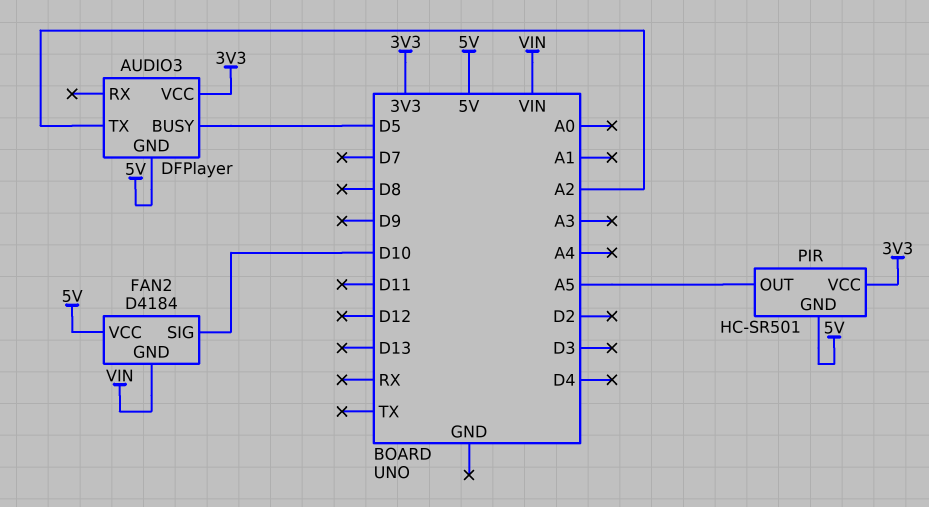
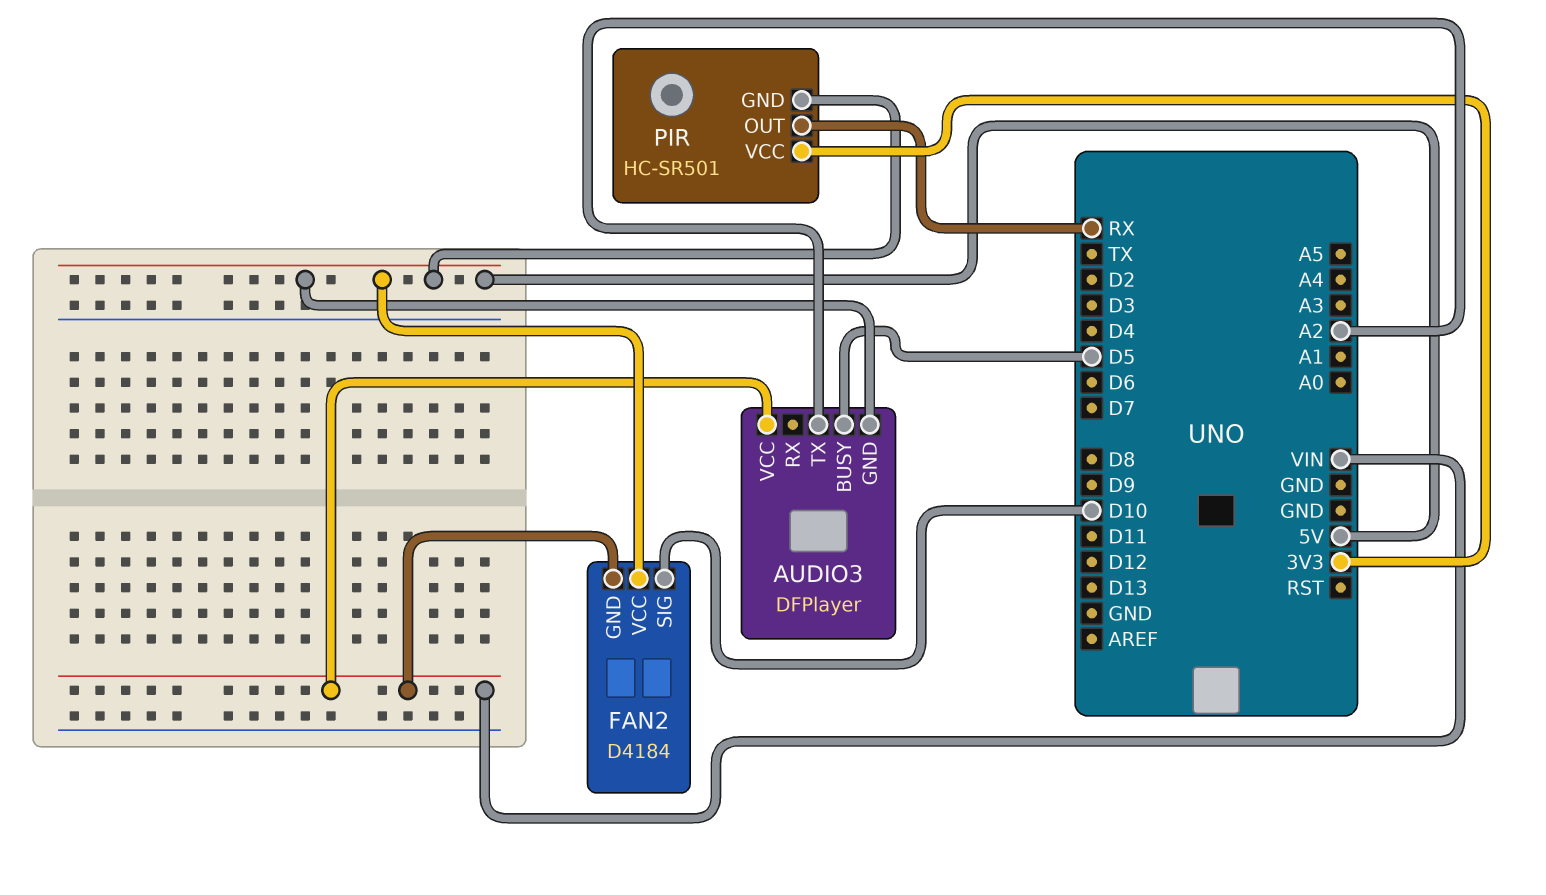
AUDIO3 pin VCC: 3V3 -> VIN
PIR pin OUT: A5 -> RX

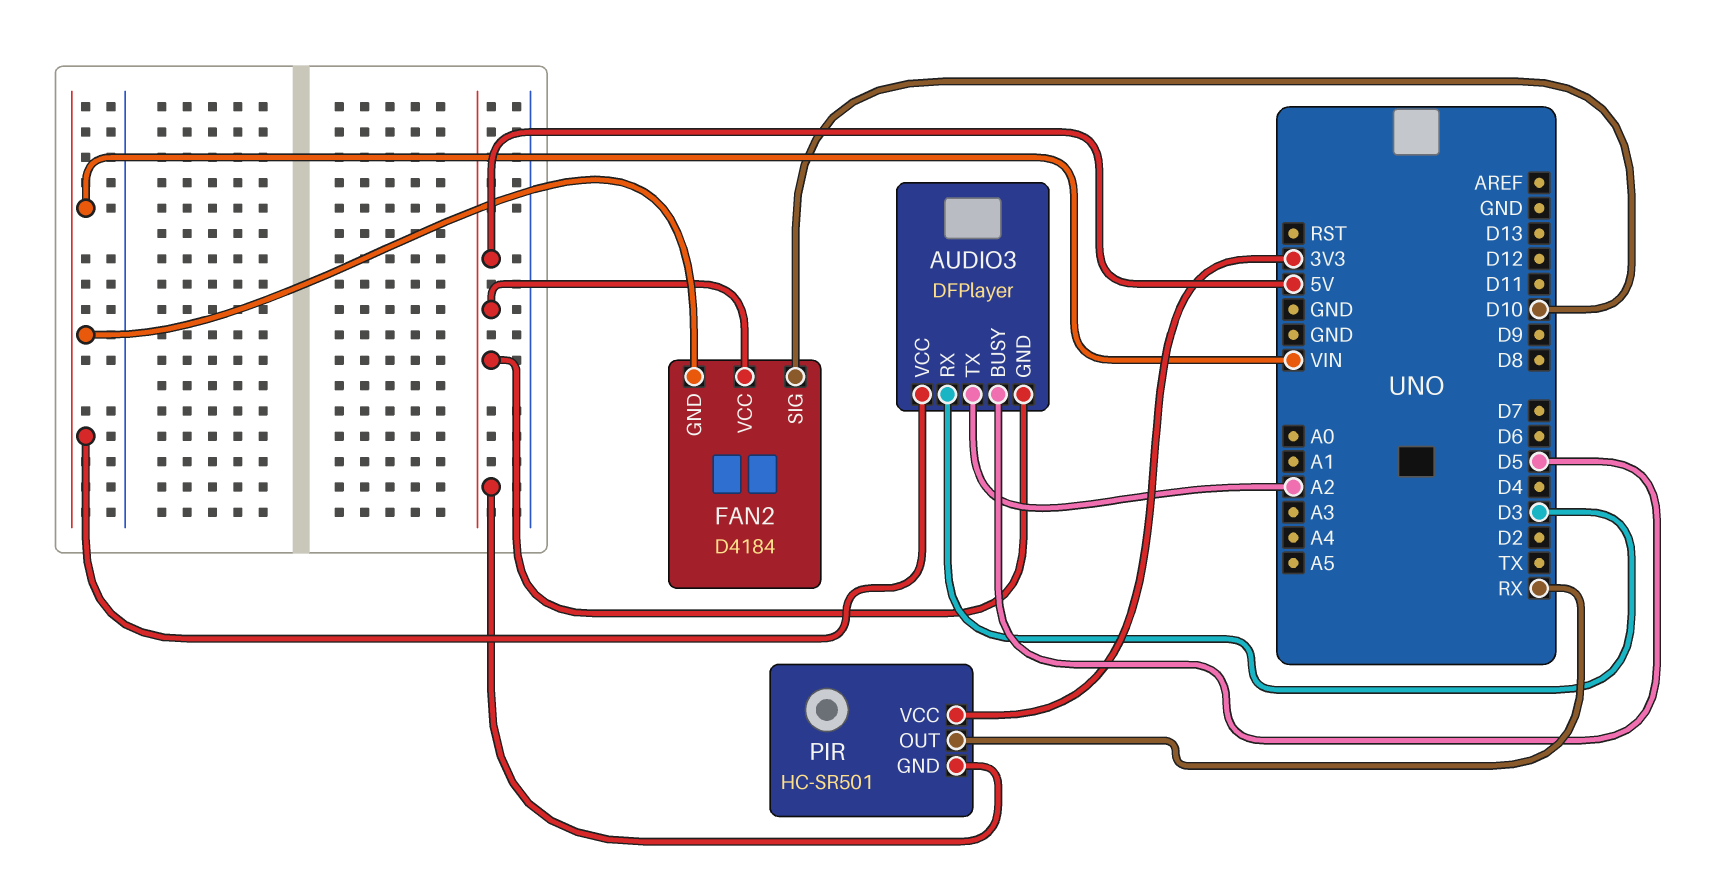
AUDIO3 pin RX: none -> D3

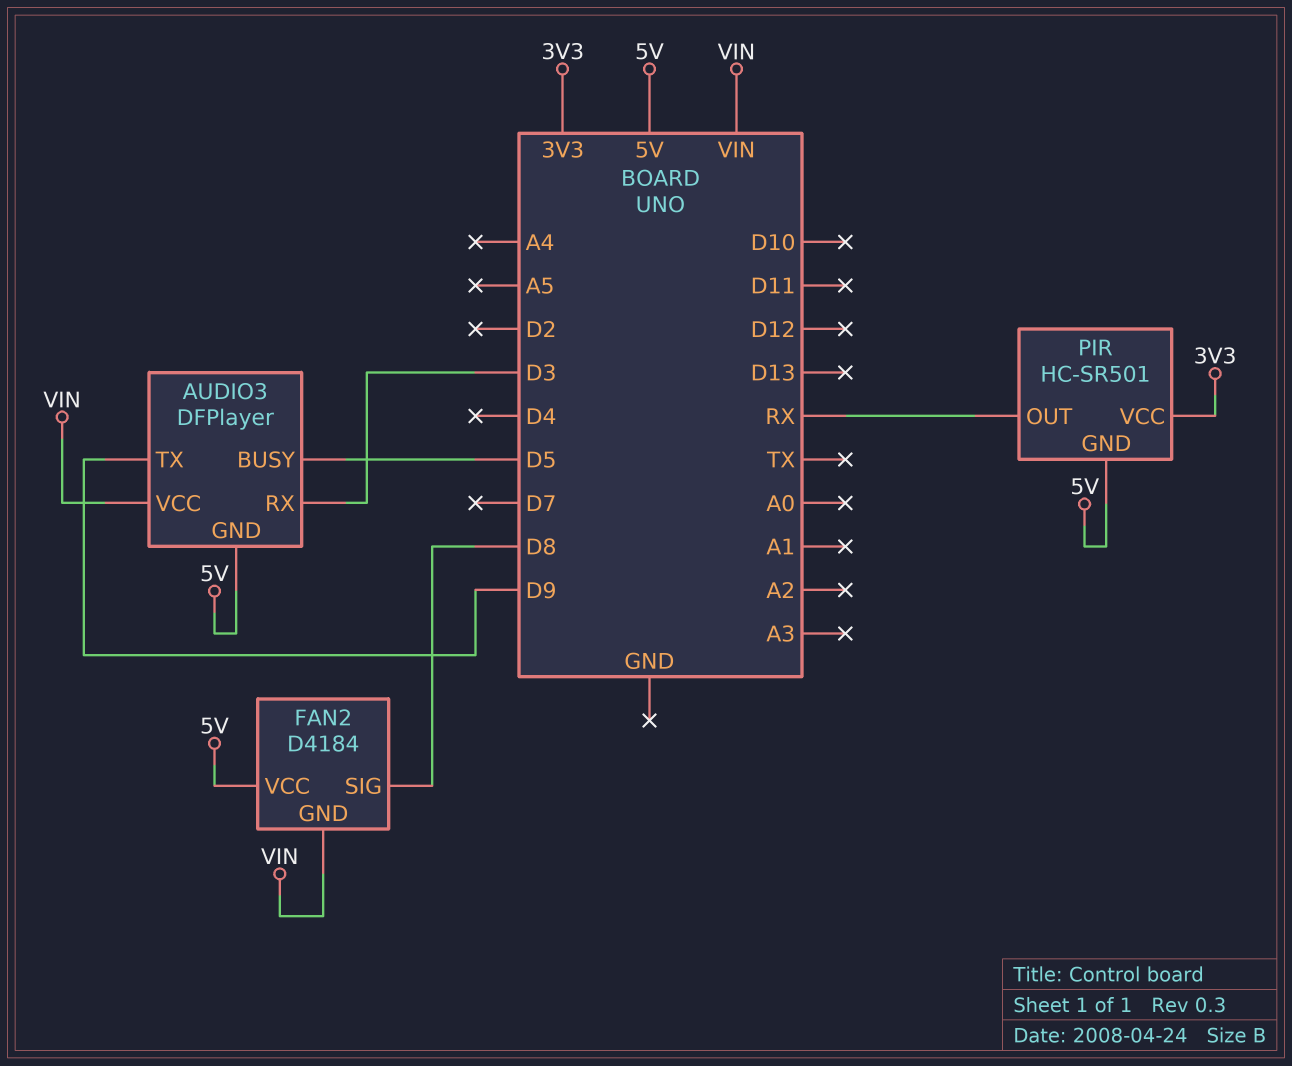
AUDIO3 pin TX: A2 -> D9
FAN2 pin SIG: D10 -> D8

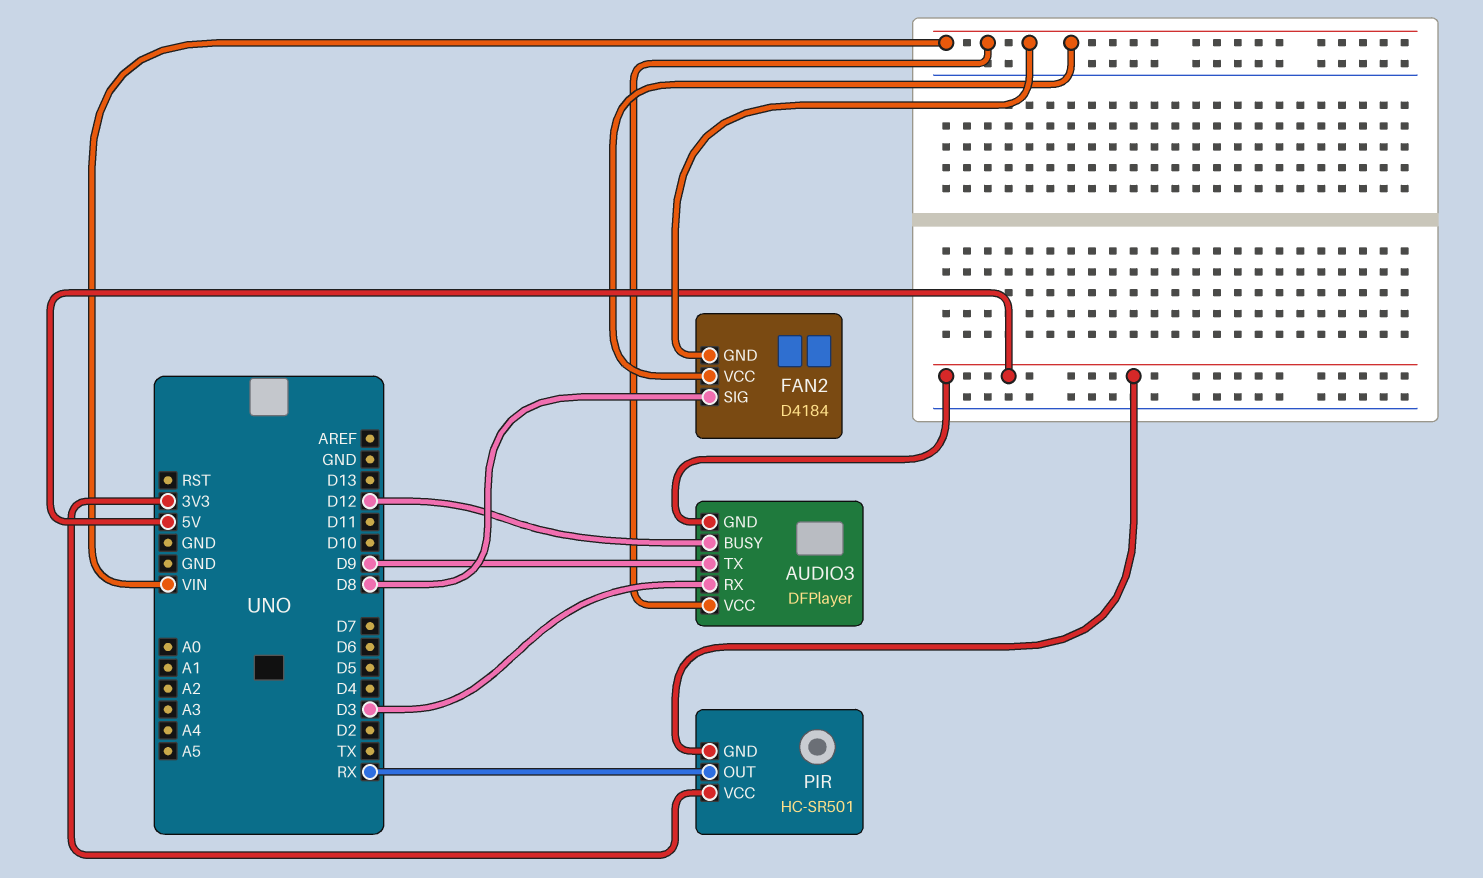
AUDIO3 pin BUSY: D5 -> D12
FAN2 pin VCC: 5V -> VIN

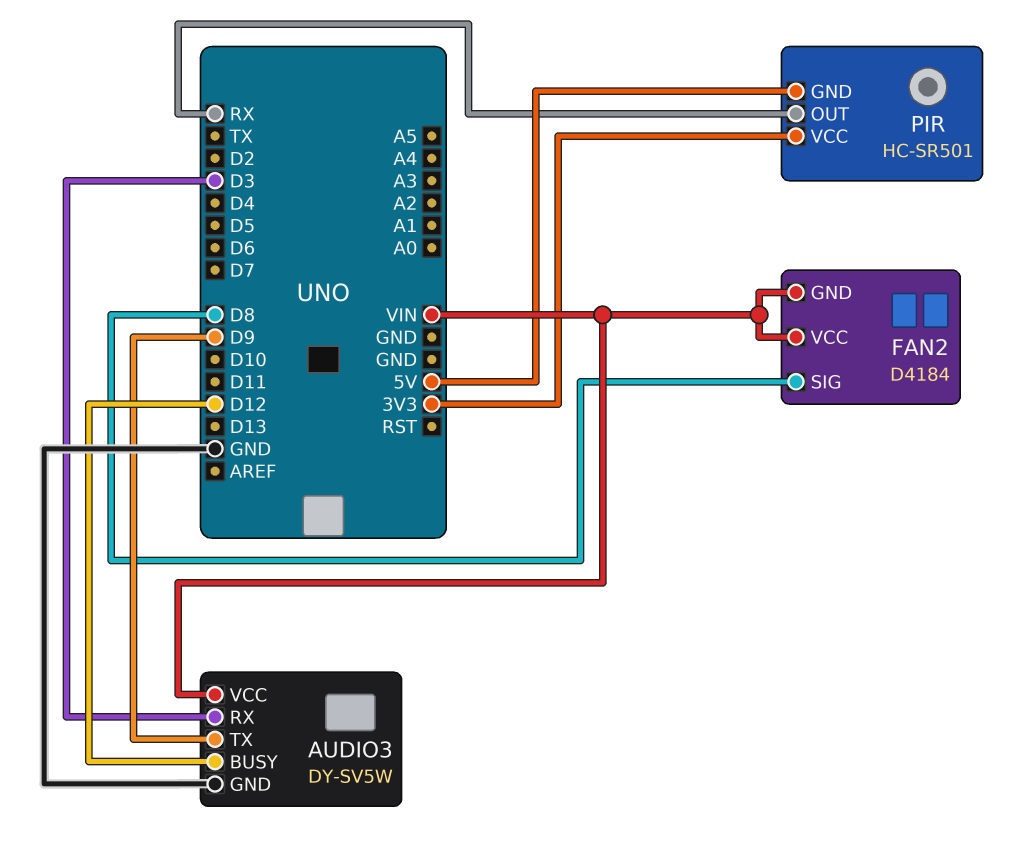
AUDIO3: DFPlayer -> DY-SV5W
AUDIO3 pin GND: 5V -> GND

